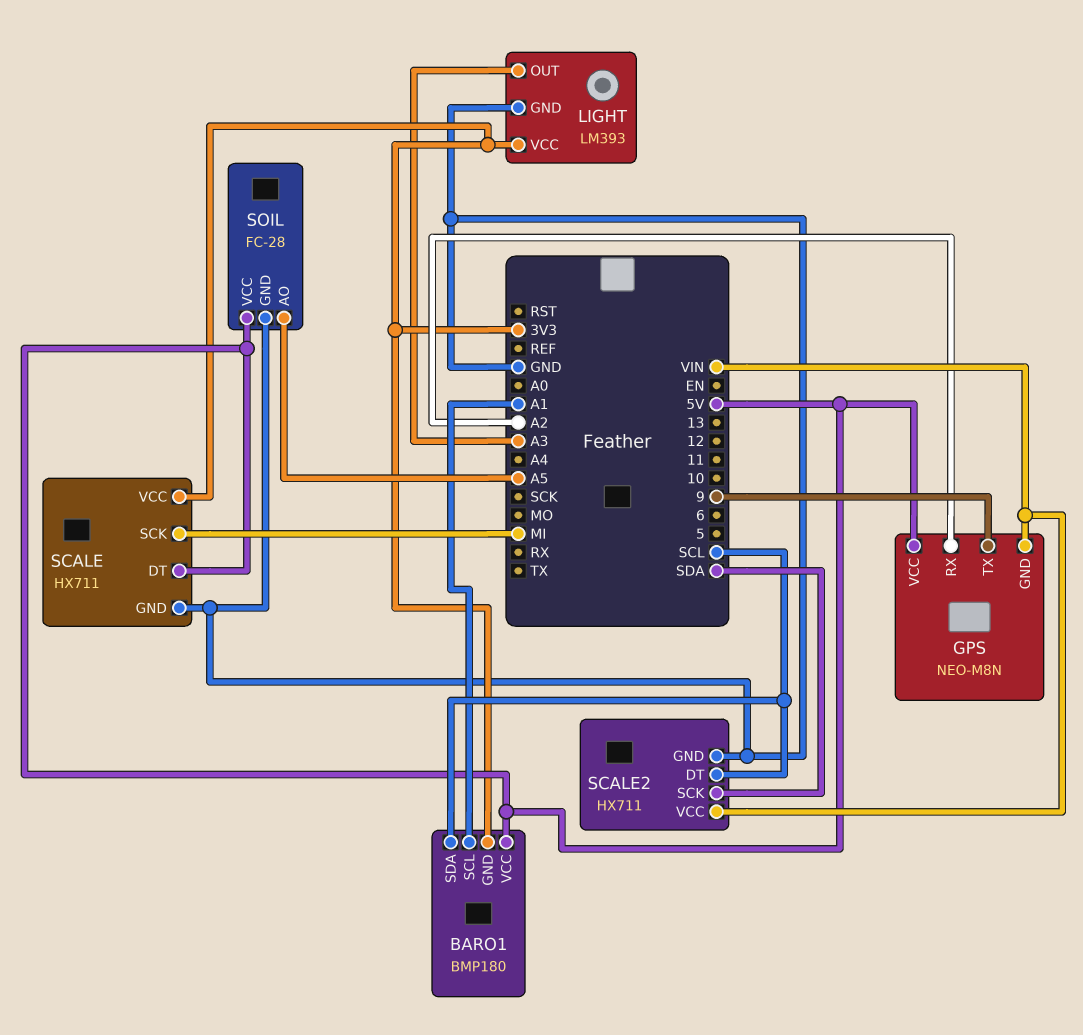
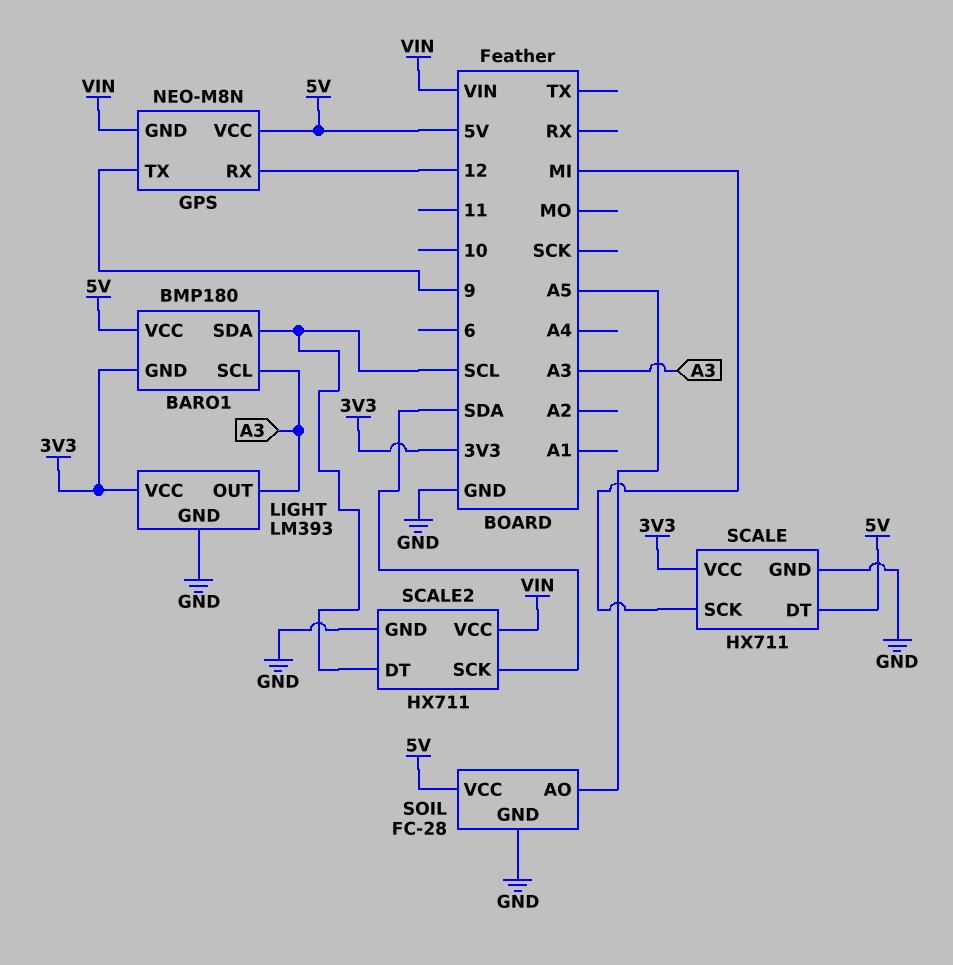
BARO1 pin SCL: A1 -> A3
GPS pin RX: A2 -> 12

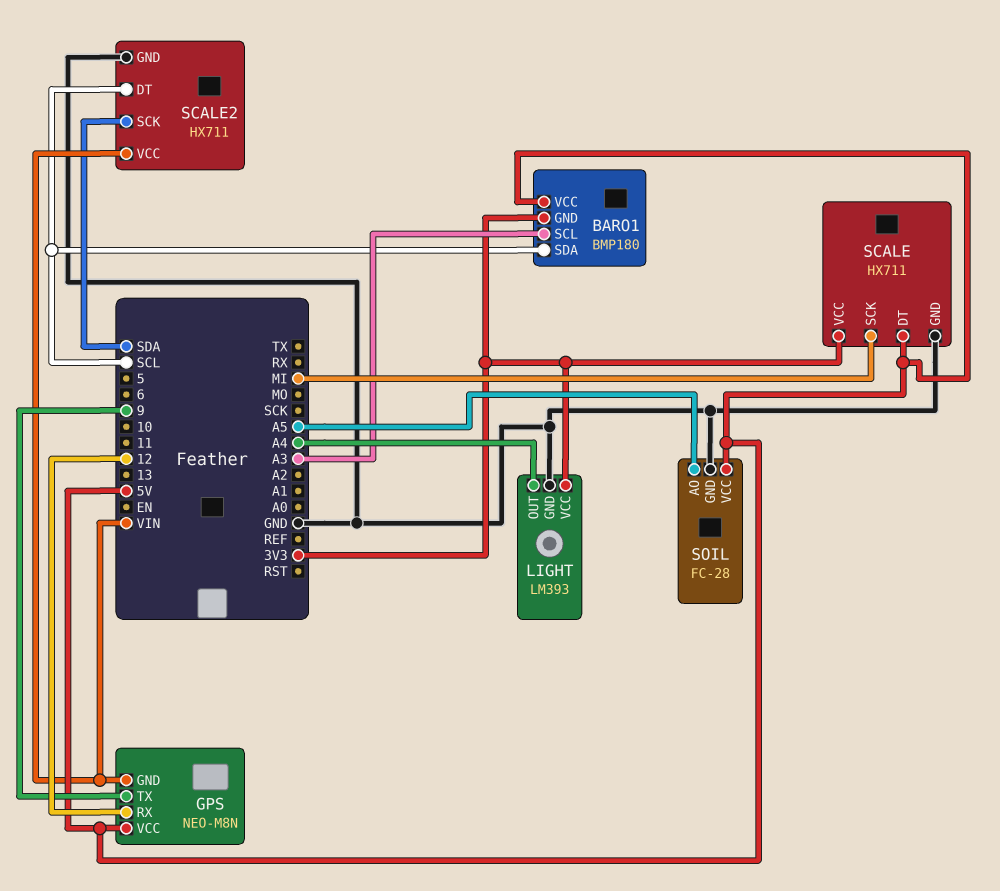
LIGHT pin OUT: A3 -> A4

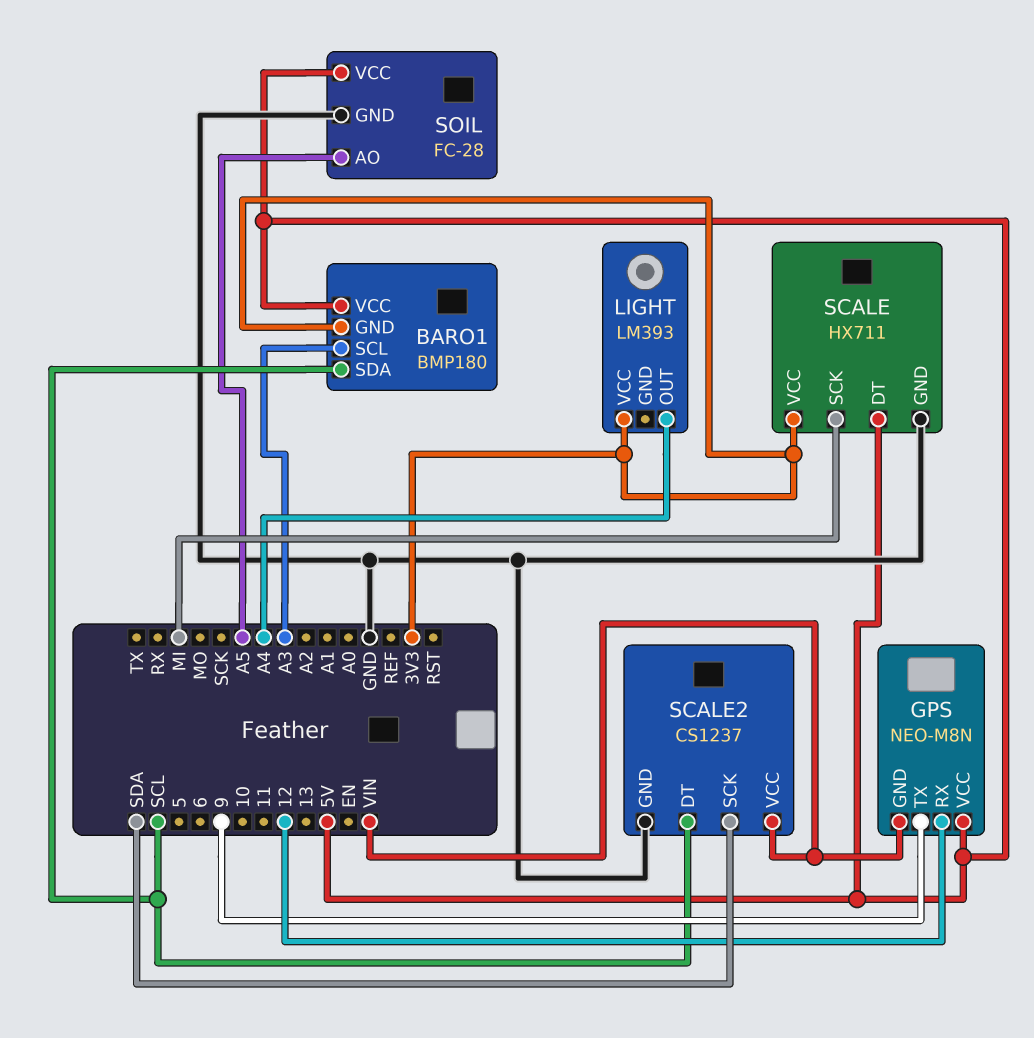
LIGHT pin GND: GND -> none
SCALE2: HX711 -> CS1237

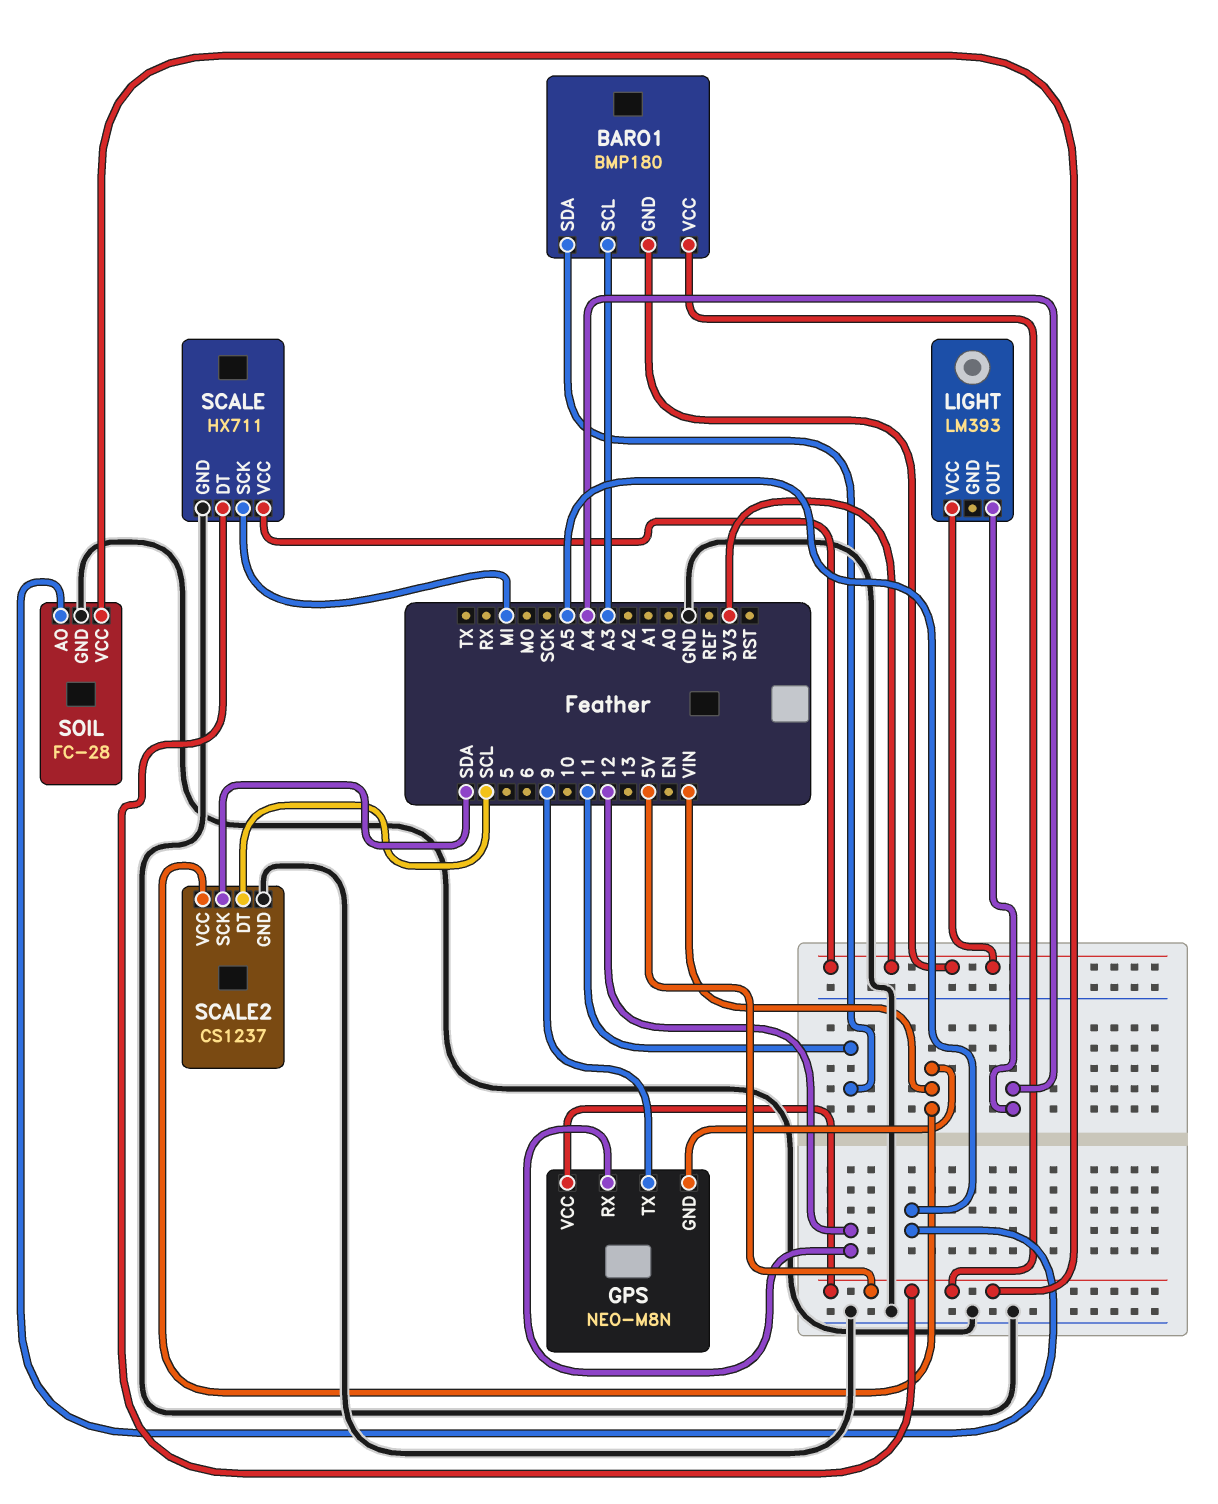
BARO1 pin SDA: SCL -> 11

